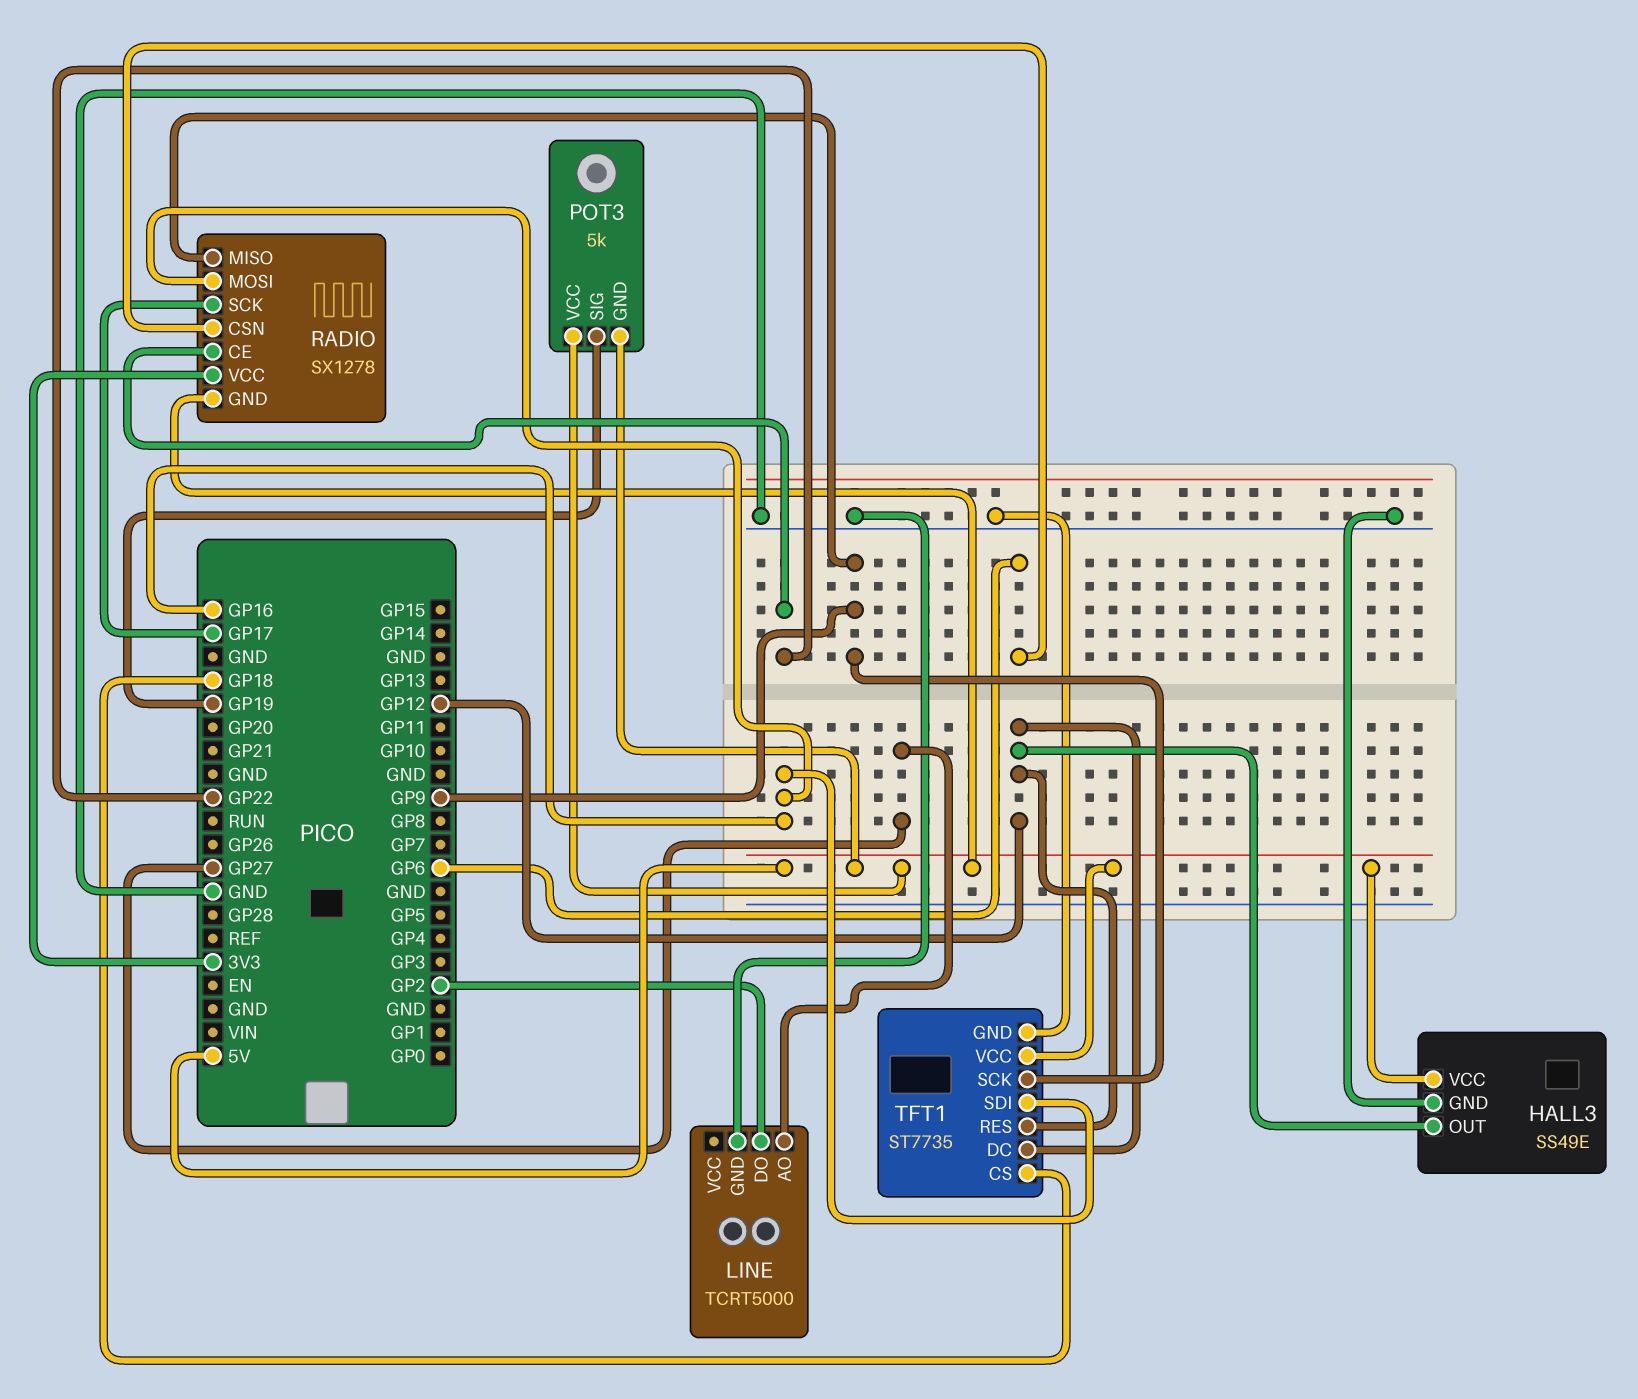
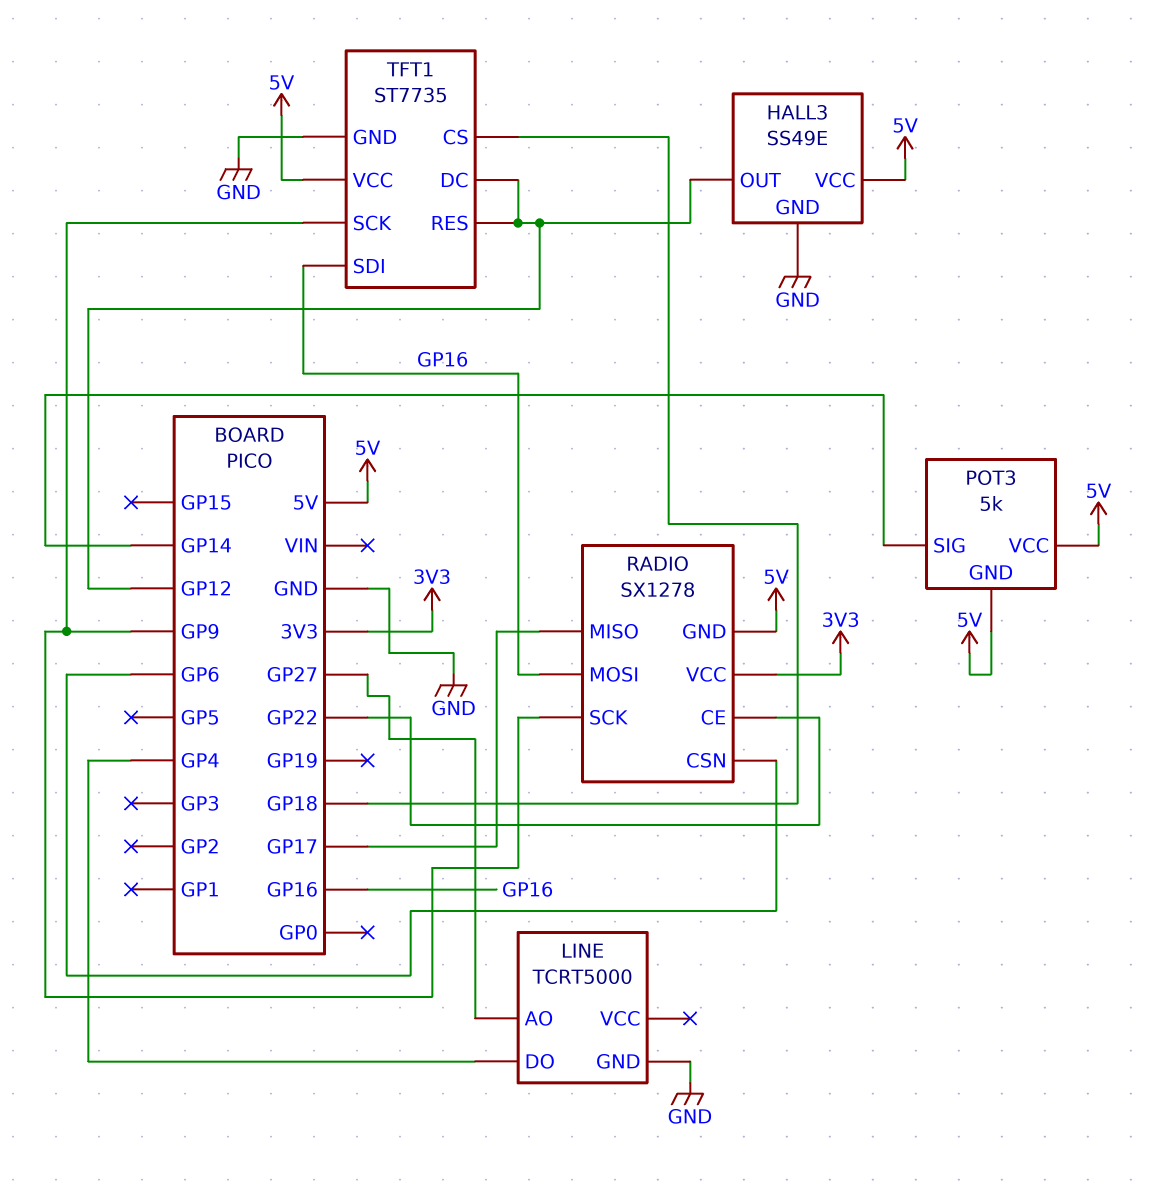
LINE pin DO: GP2 -> GP4
POT3 pin SIG: GP19 -> GP14
RADIO pin MISO: GP9 -> GP17
RADIO pin SCK: GP17 -> GP9

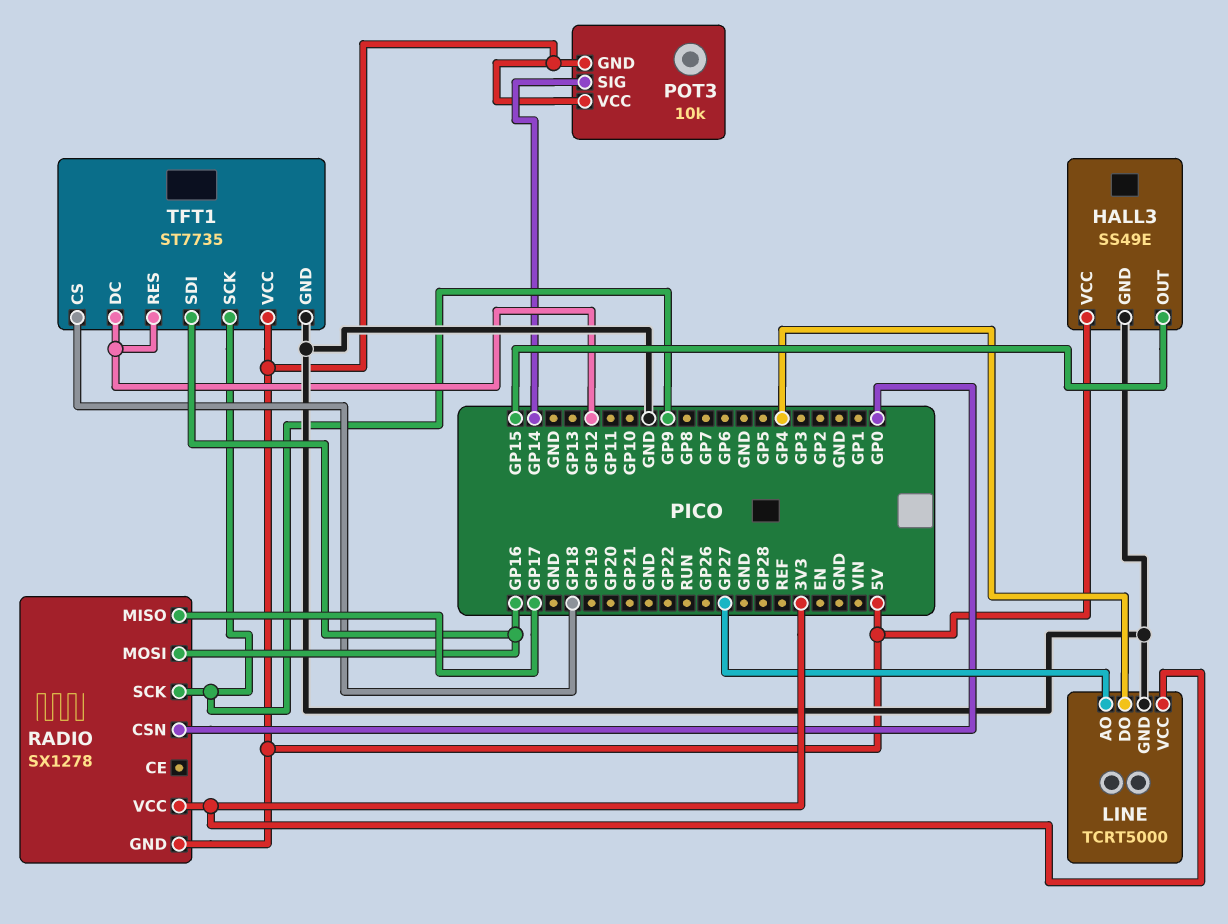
HALL3 pin OUT: GP12 -> GP15
LINE pin VCC: none -> 3V3
POT3: 5k -> 10k
RADIO pin CE: GP22 -> none
RADIO pin CSN: GP6 -> GP0

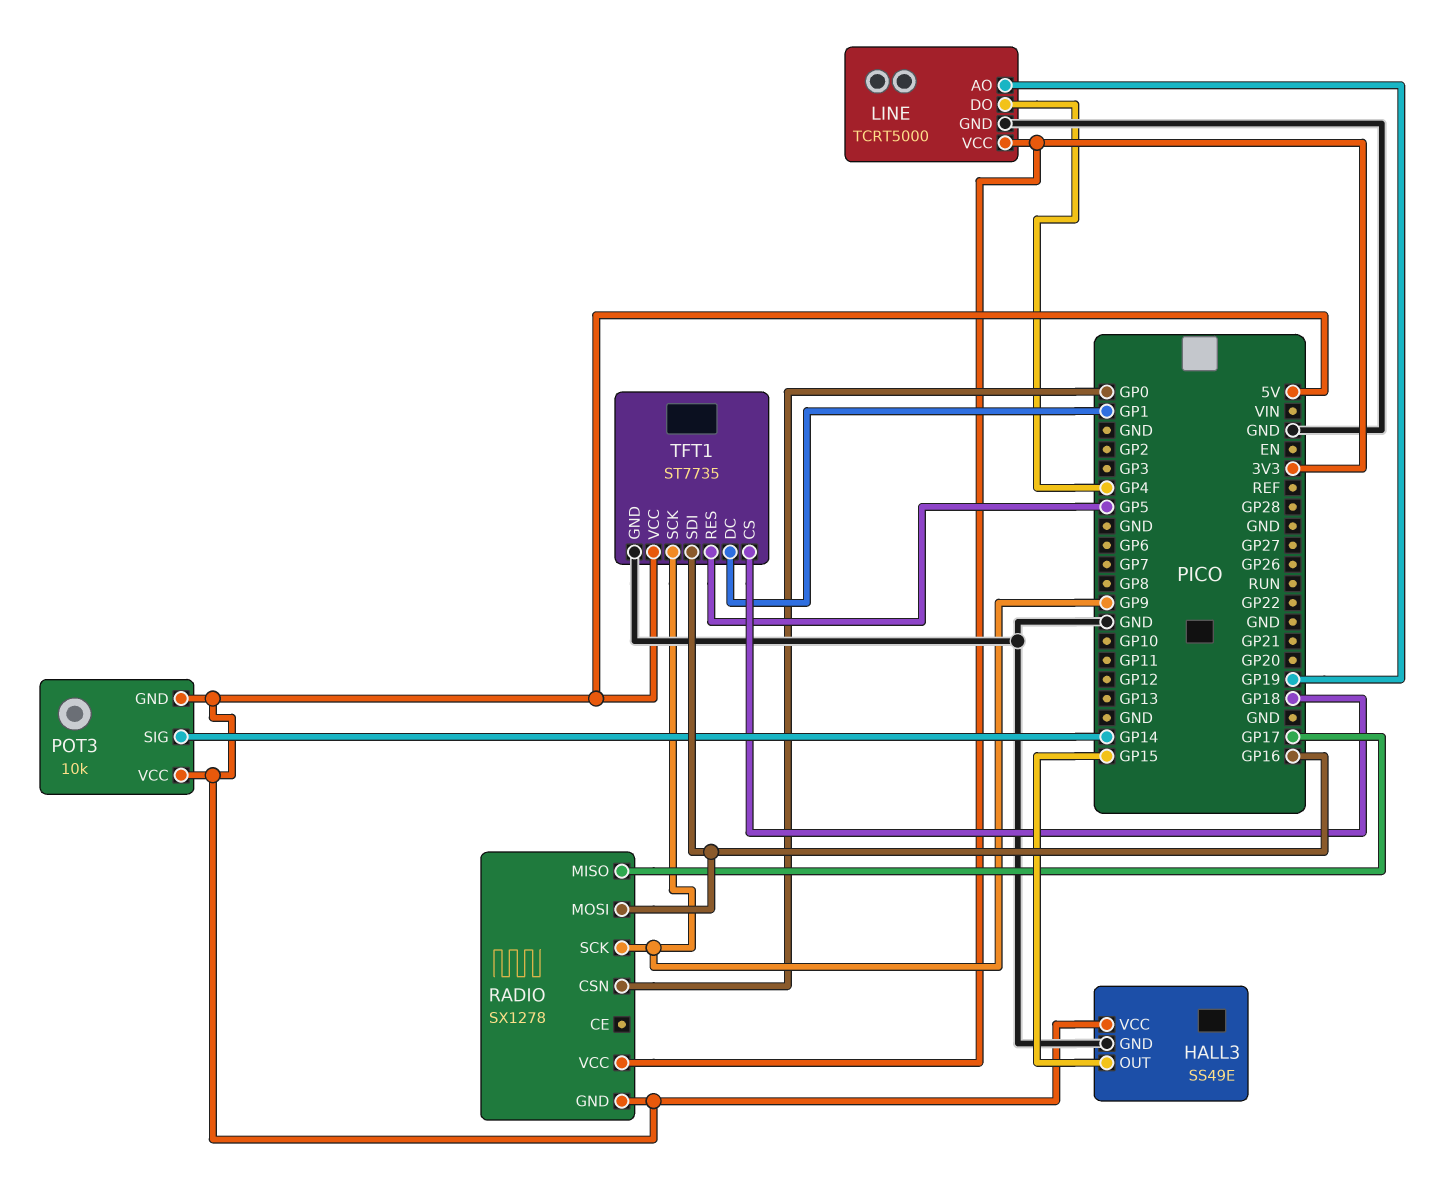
LINE pin AO: GP27 -> GP19
TFT1 pin DC: GP12 -> GP1
TFT1 pin RES: GP12 -> GP5

